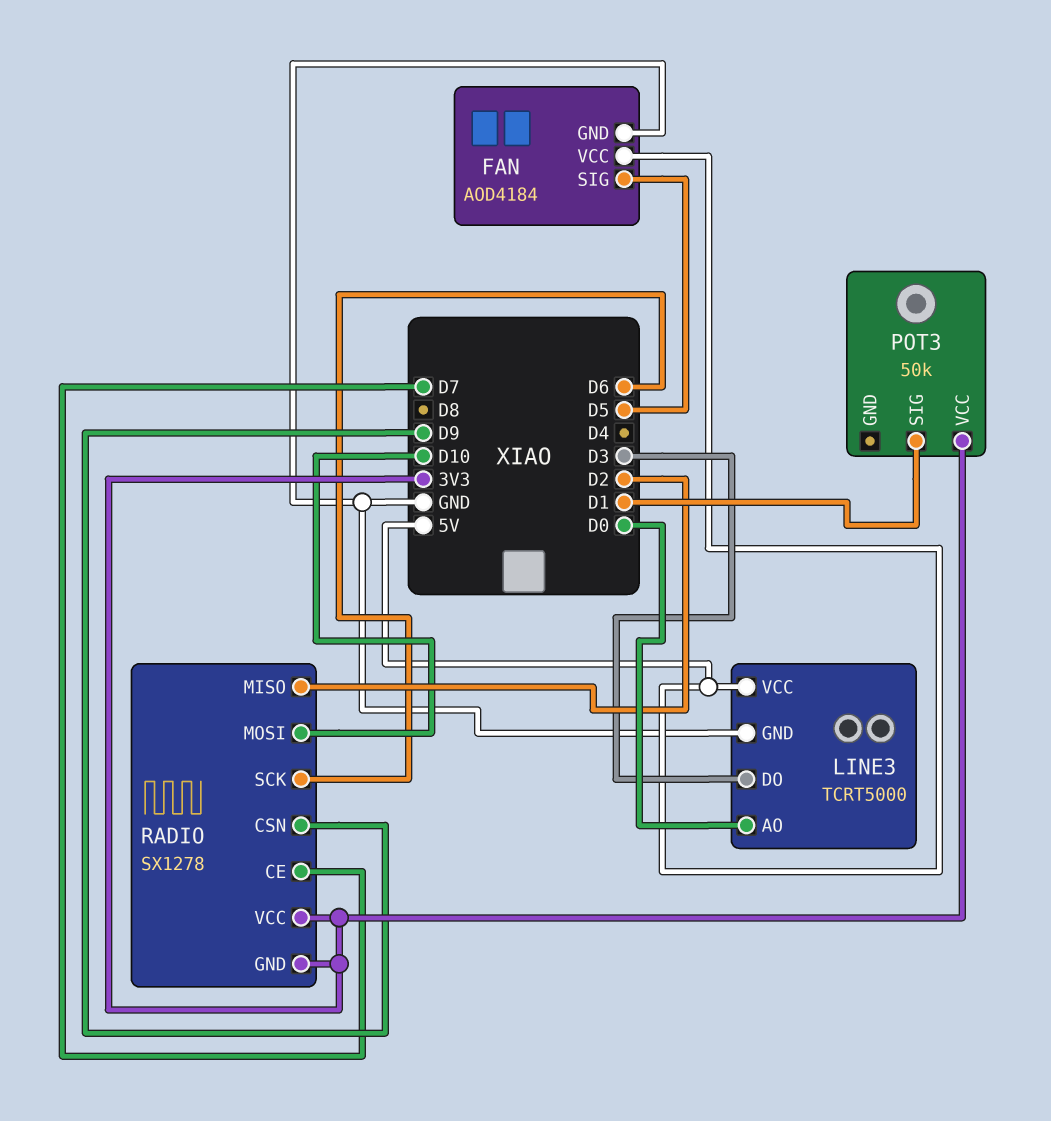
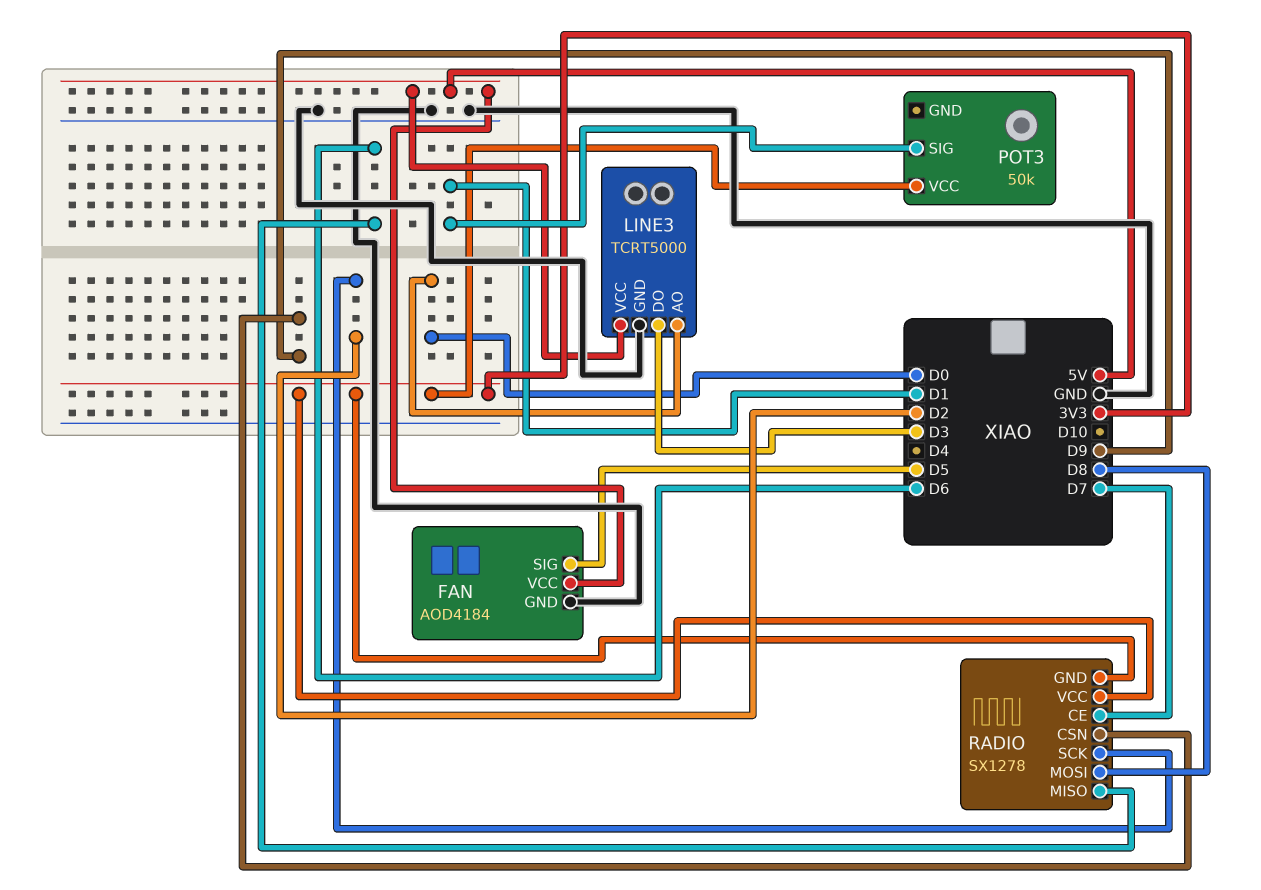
RADIO pin MISO: D2 -> D6
RADIO pin MOSI: D10 -> D8
RADIO pin SCK: D6 -> D2

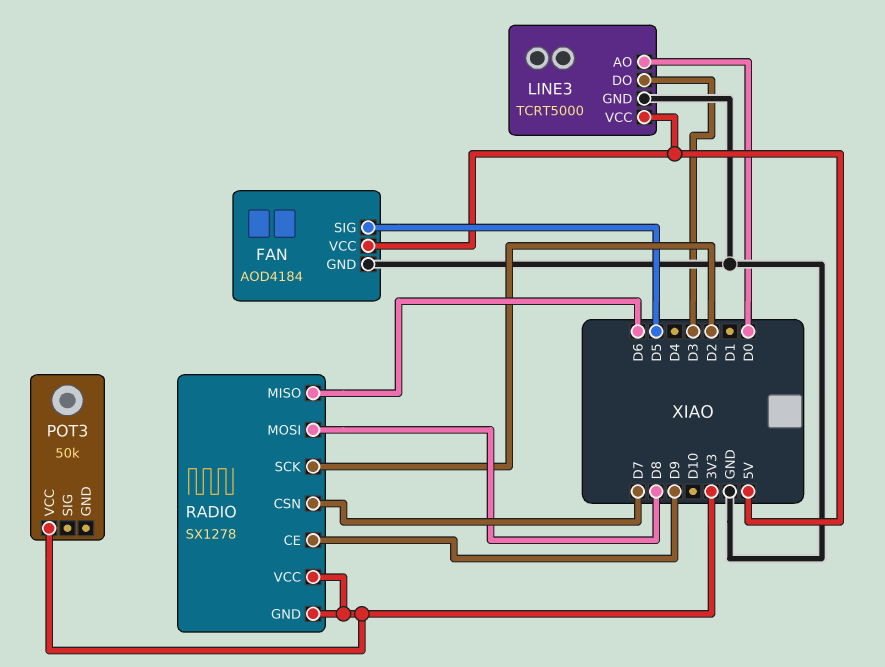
POT3 pin SIG: D1 -> none
RADIO pin CE: D7 -> D9
RADIO pin CSN: D9 -> D7

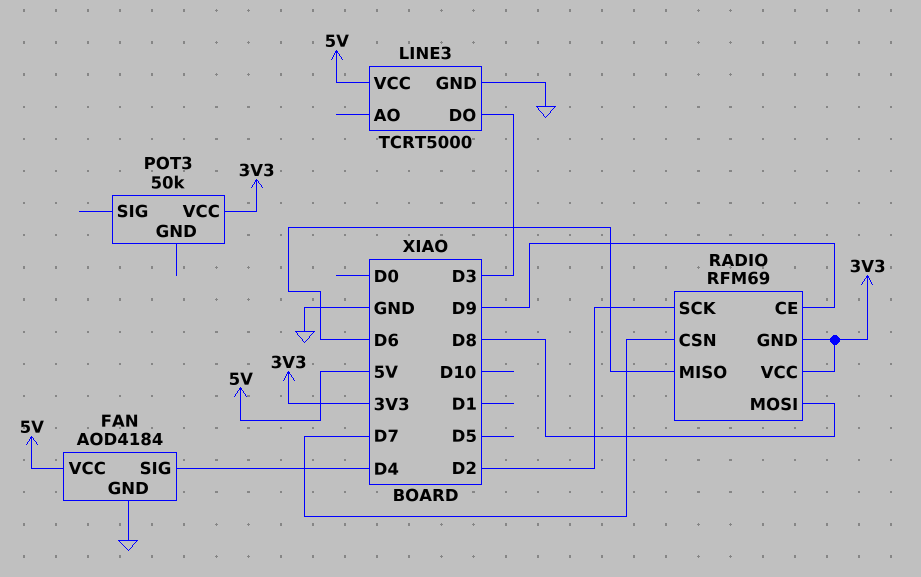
FAN pin SIG: D5 -> D4
LINE3 pin AO: D0 -> none
RADIO: SX1278 -> RFM69

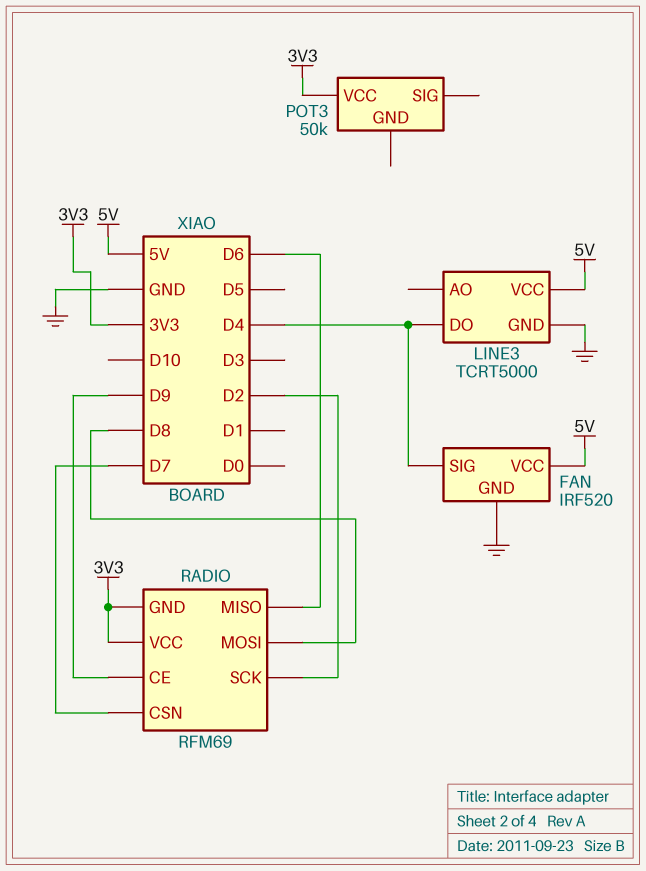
FAN: AOD4184 -> IRF520
LINE3 pin DO: D3 -> D4

